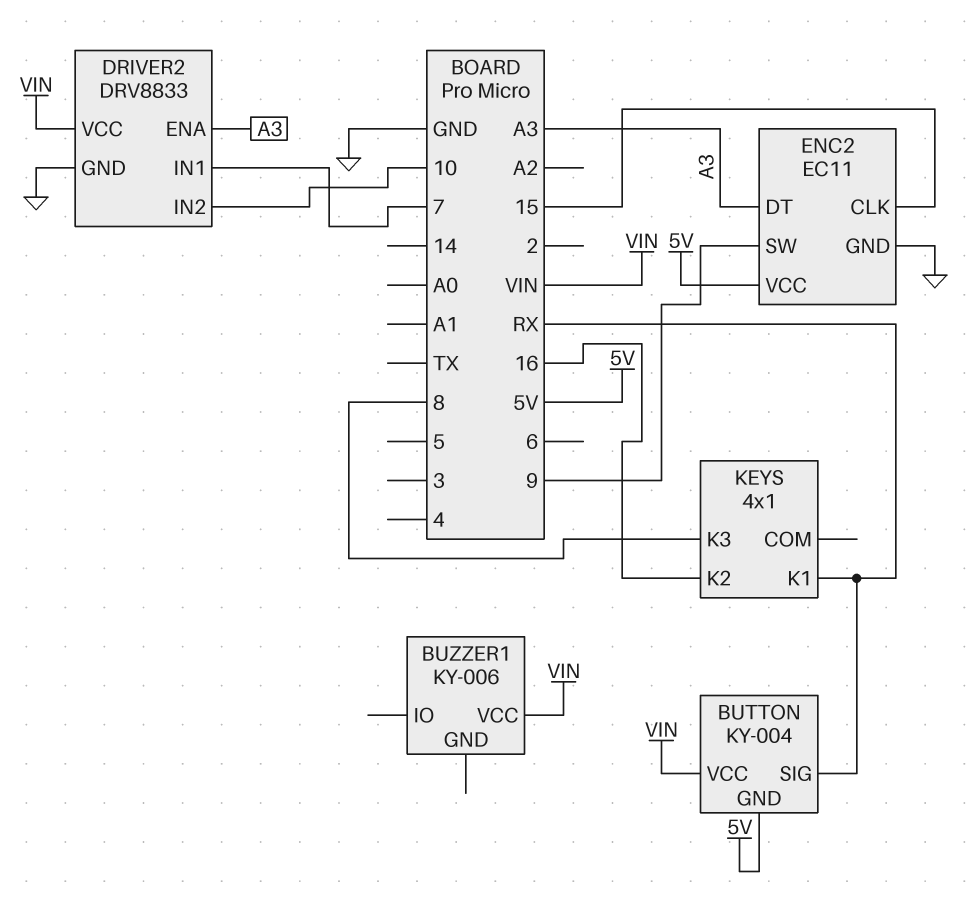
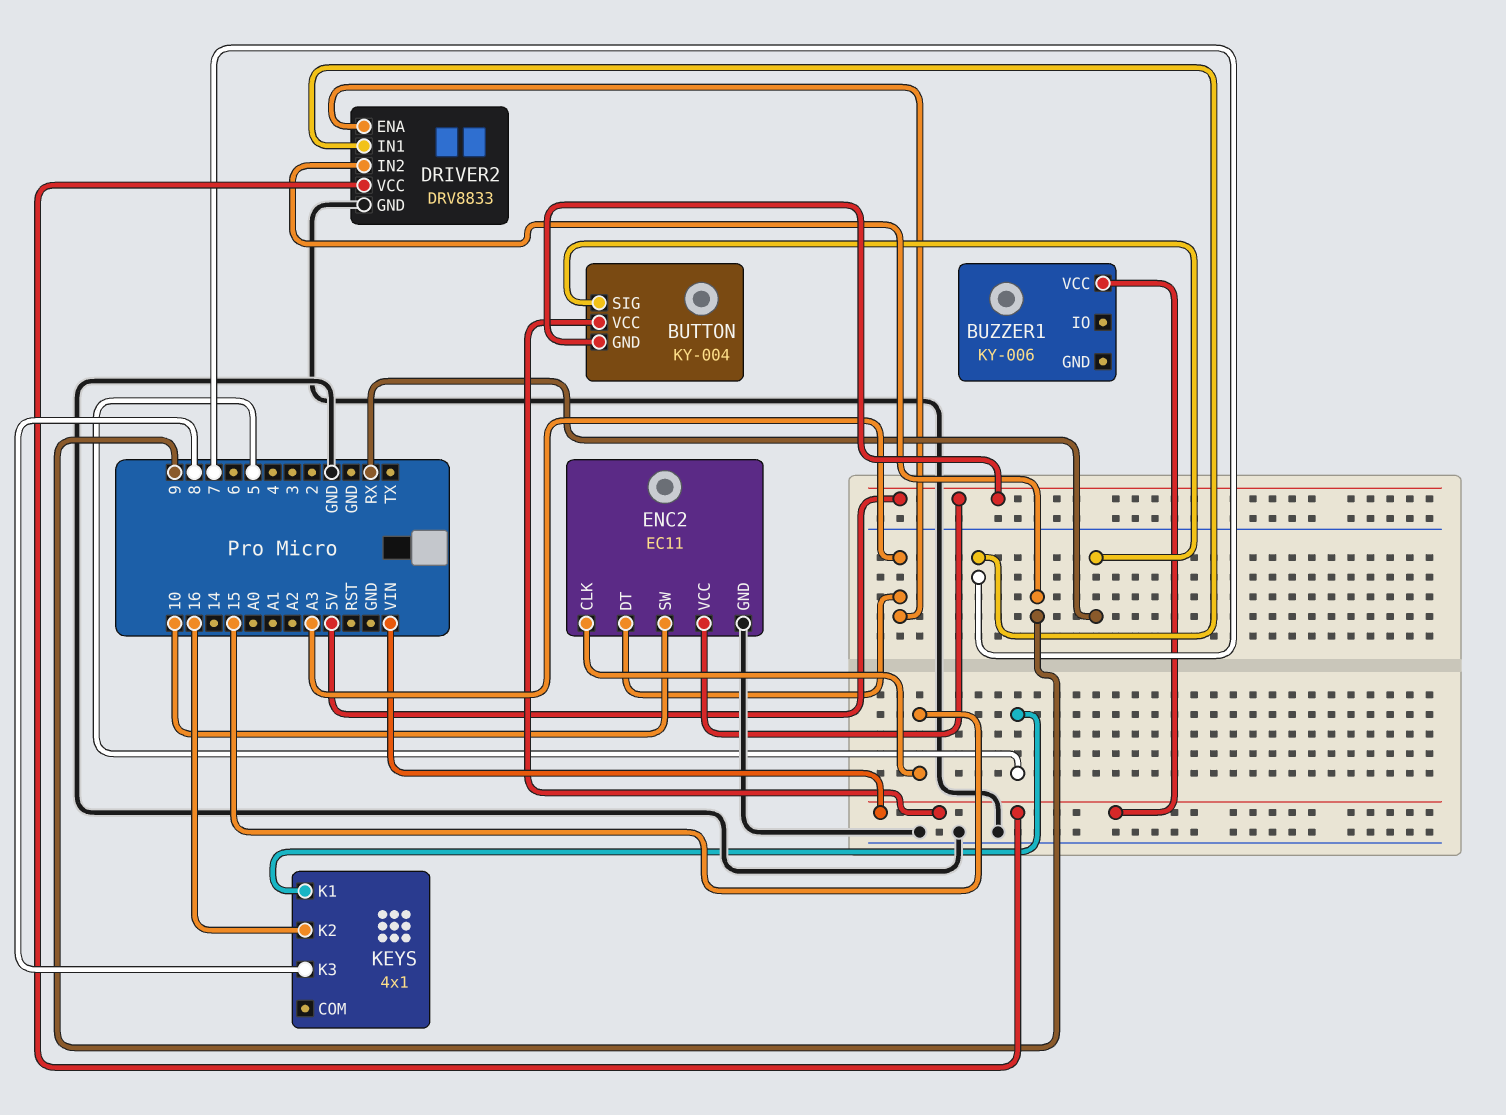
DRIVER2 pin IN2: 10 -> 9
ENC2 pin SW: 9 -> 10
KEYS pin K1: RX -> 5

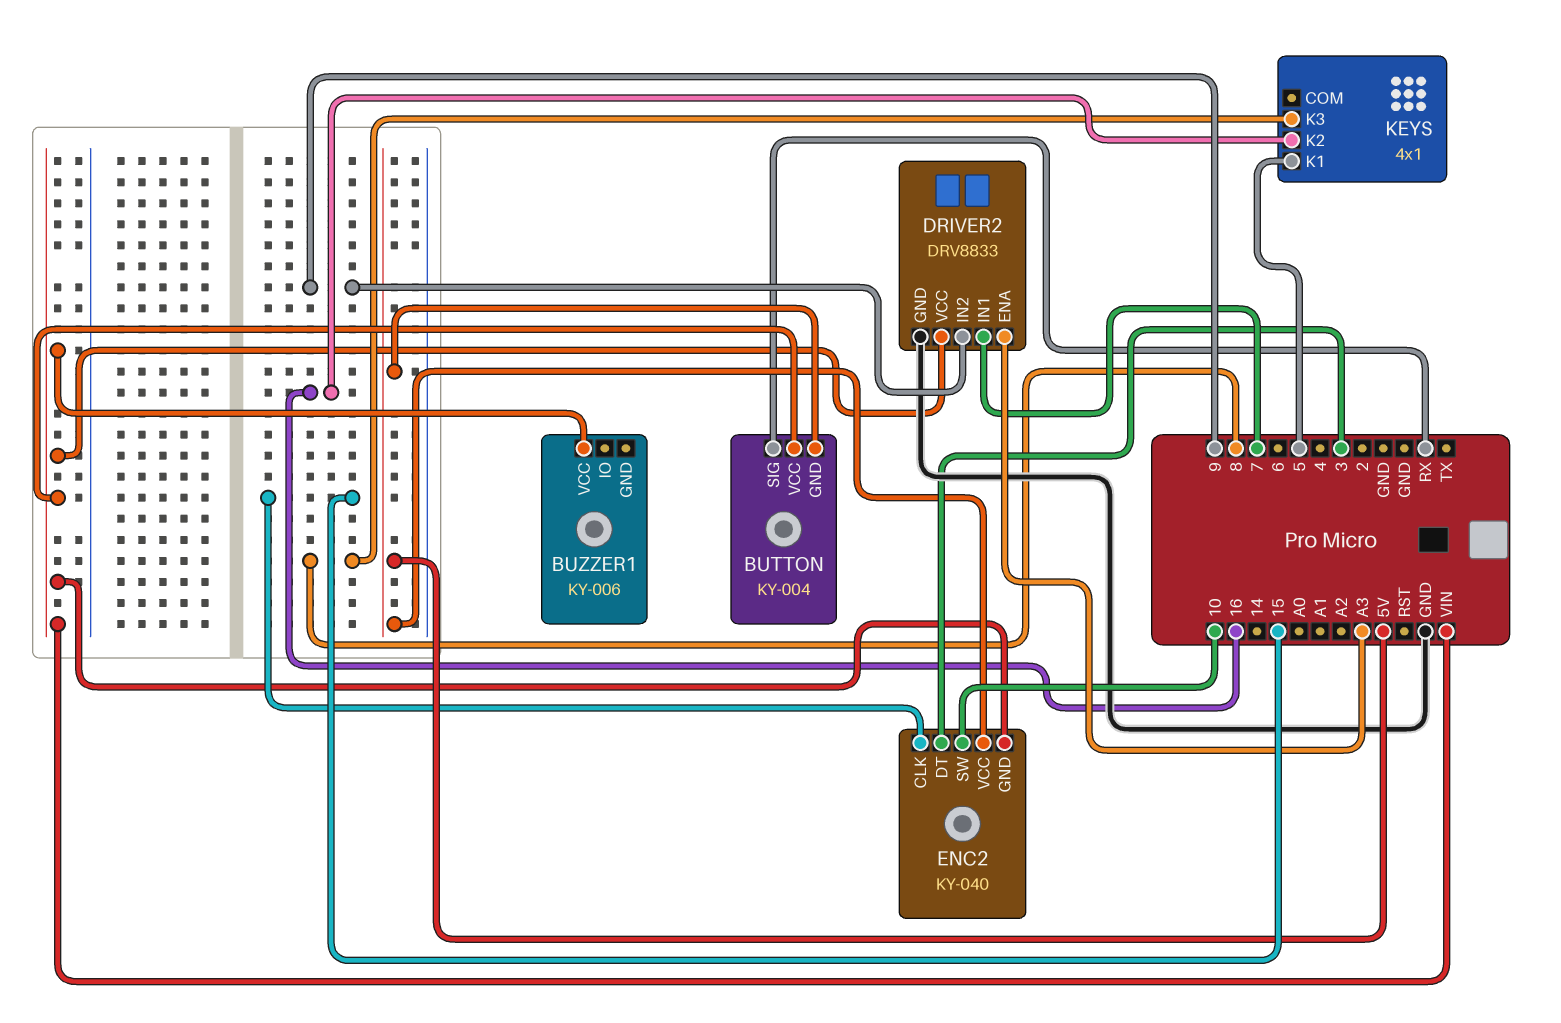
ENC2: EC11 -> KY-040
ENC2 pin DT: A3 -> 3
ENC2 pin GND: GND -> VIN

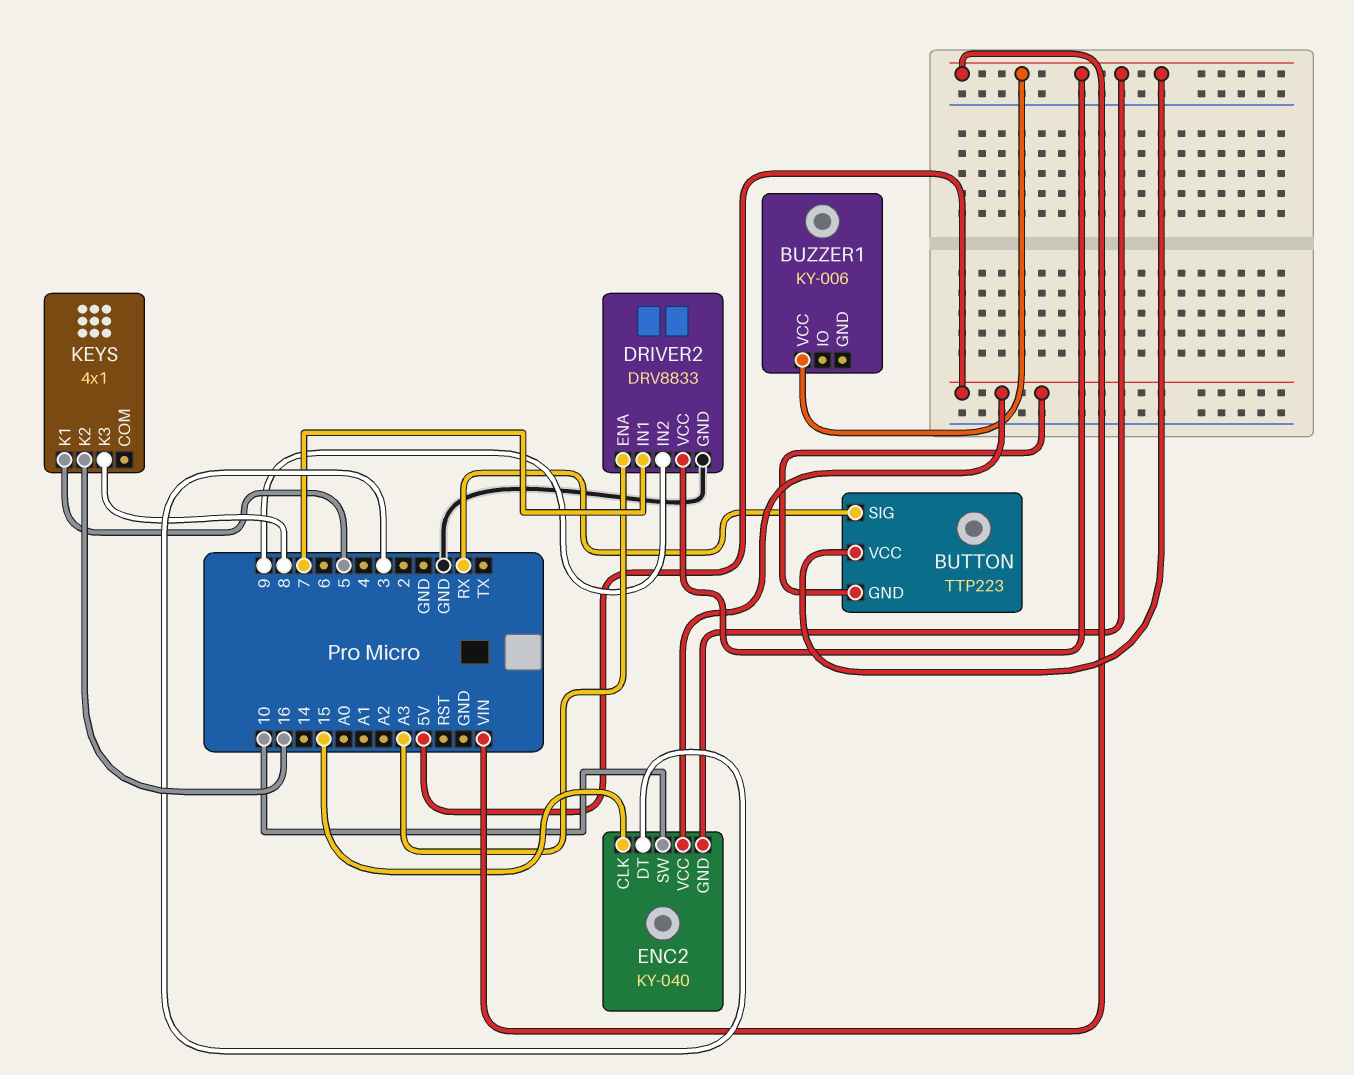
BUTTON: KY-004 -> TTP223

